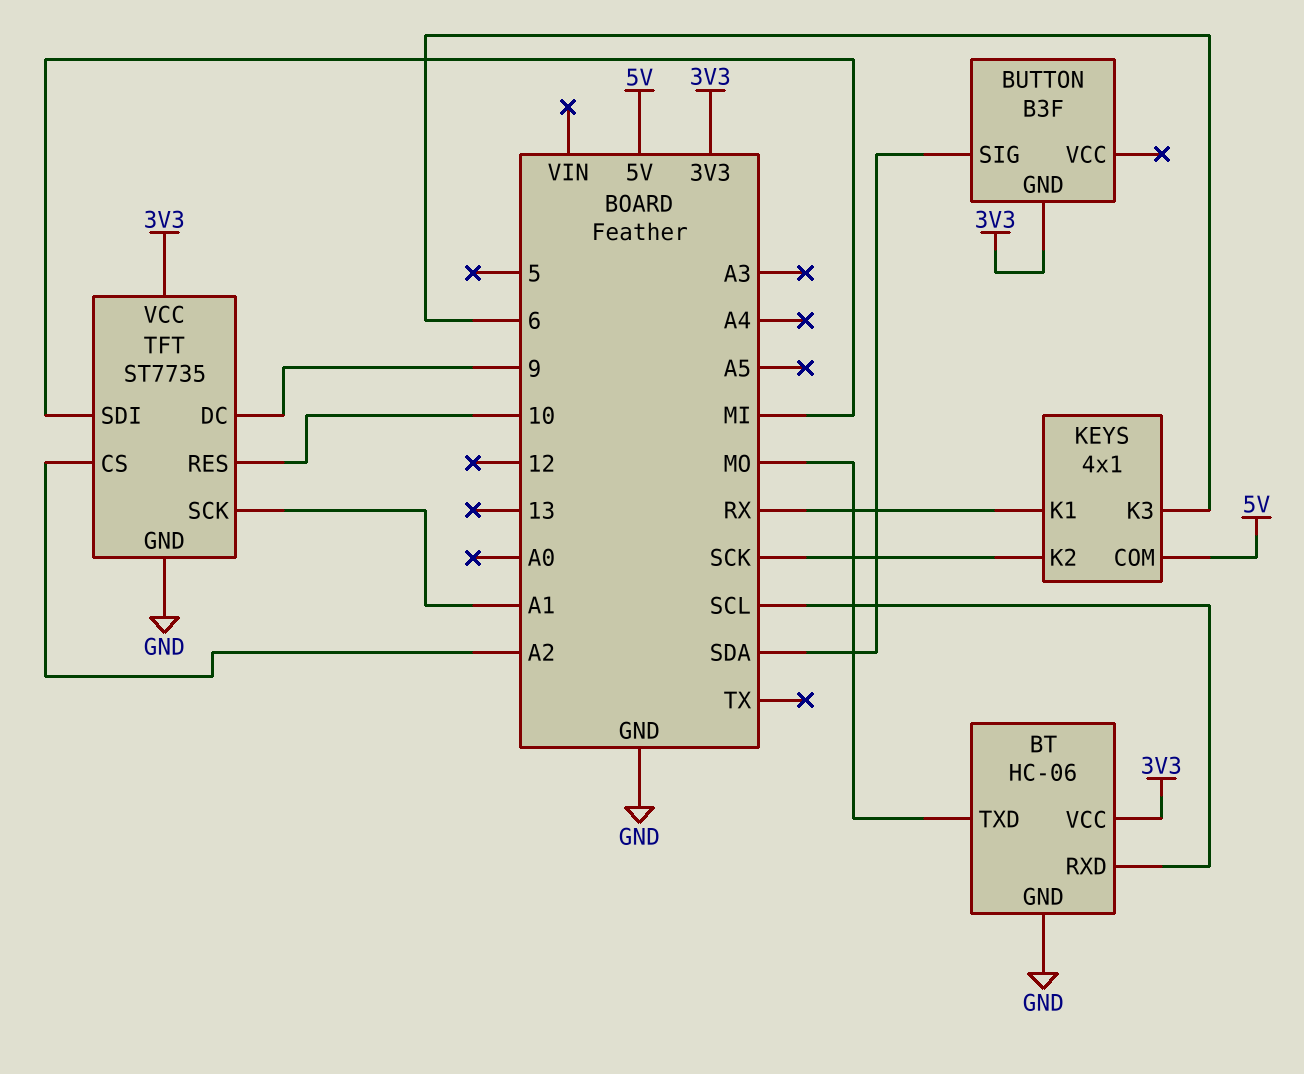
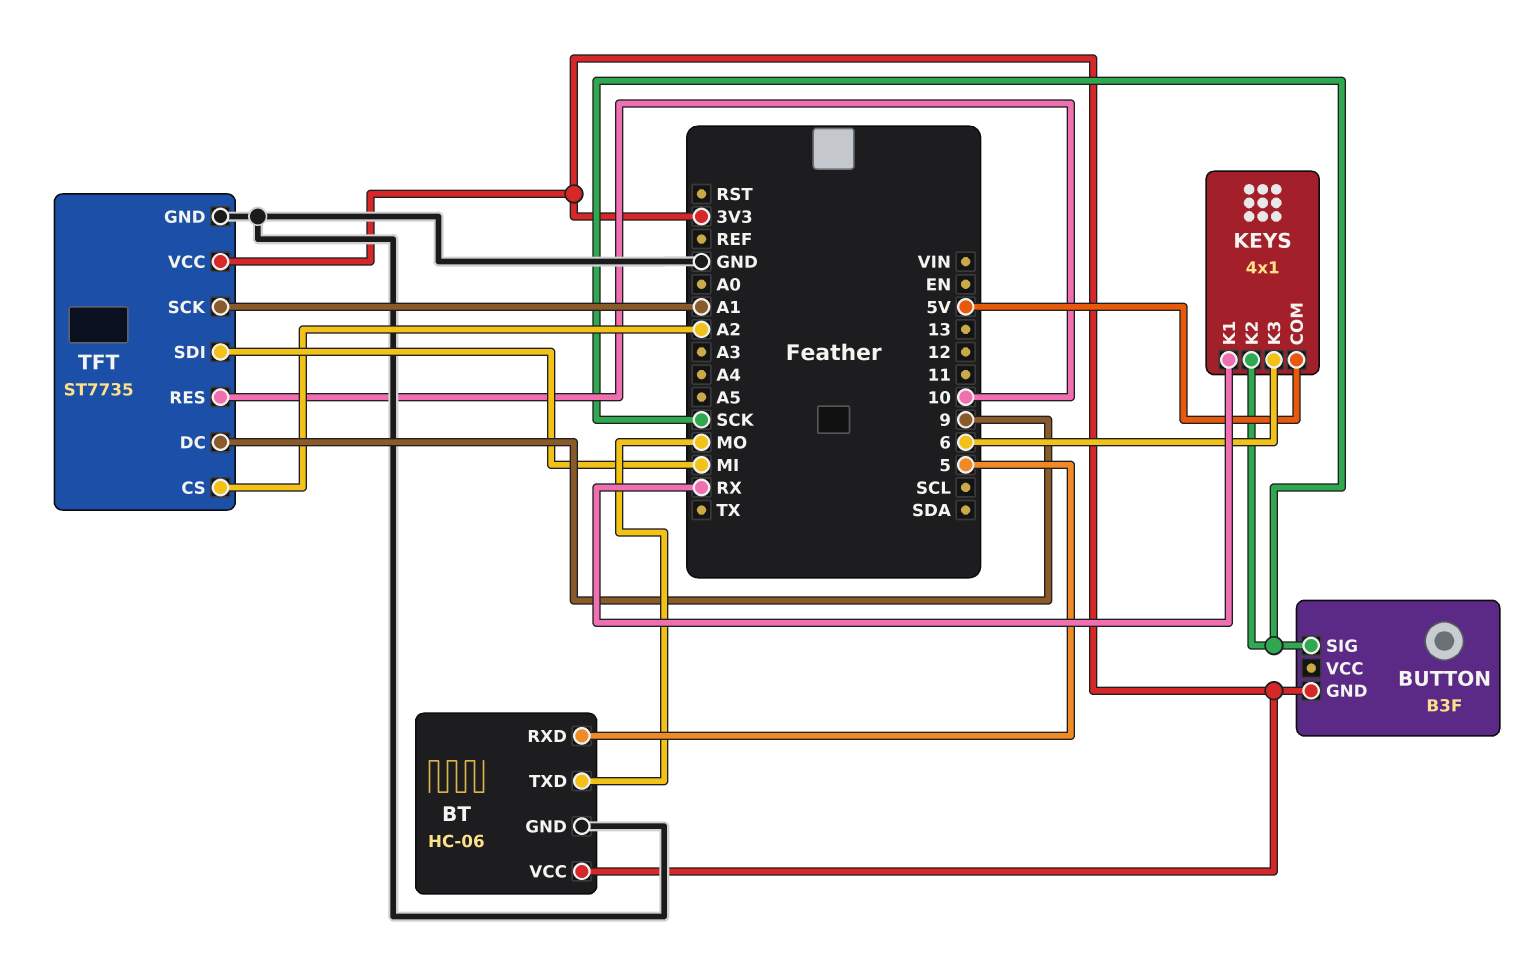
BT pin RXD: SCL -> 5
BUTTON pin SIG: SDA -> SCK

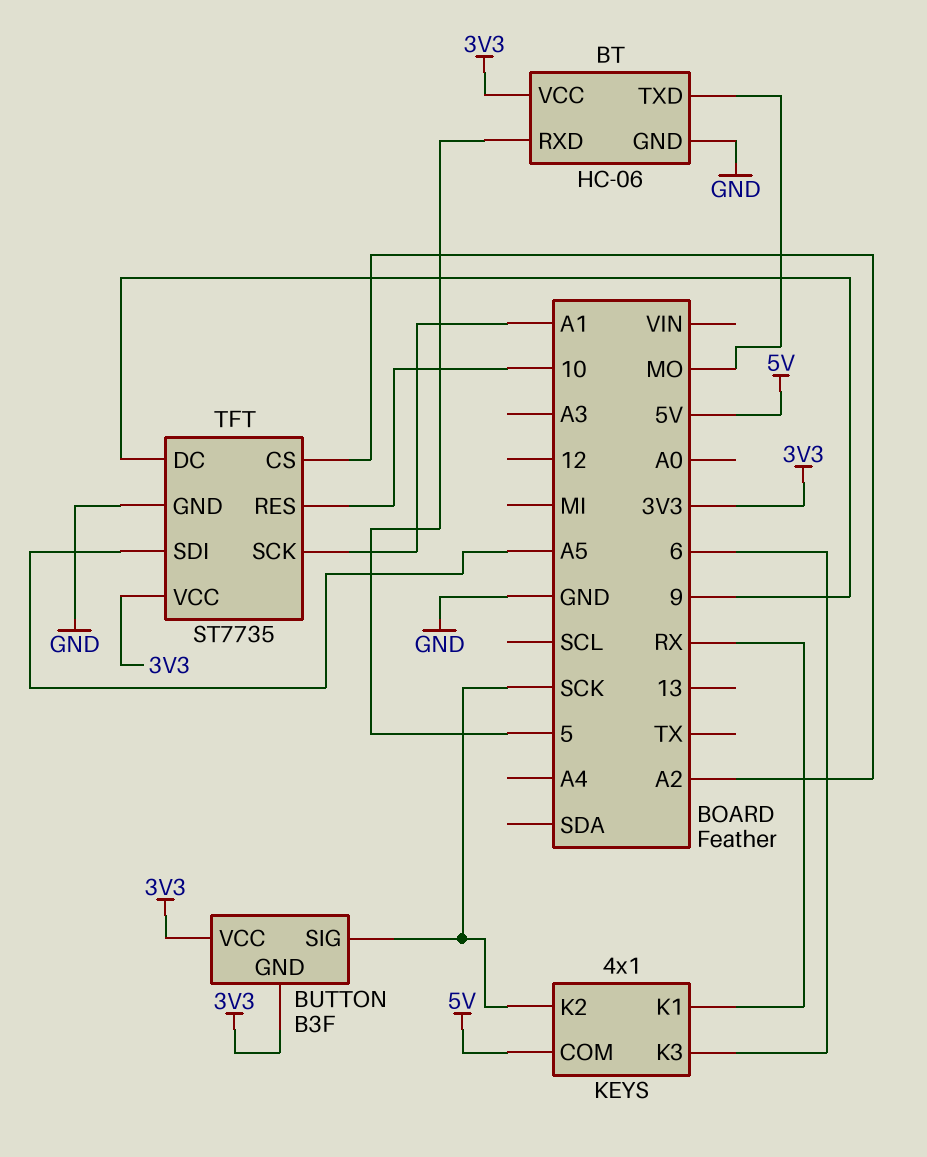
BUTTON pin VCC: none -> 3V3
TFT pin SDI: MI -> A5

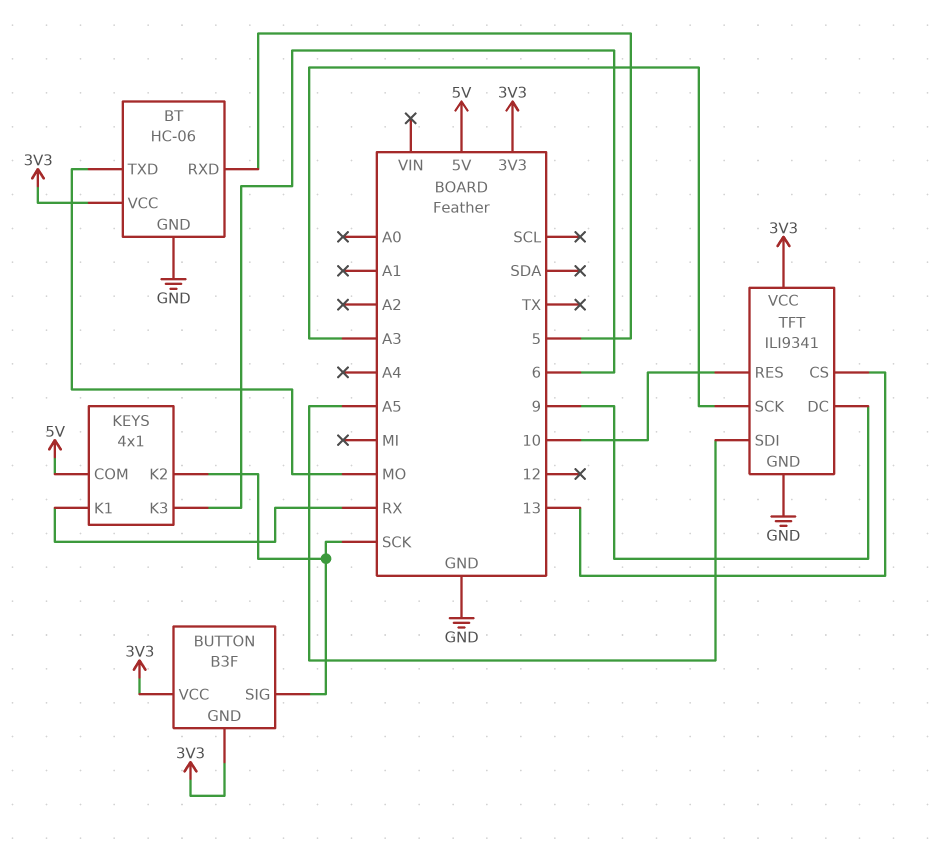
TFT: ST7735 -> ILI9341
TFT pin CS: A2 -> 13
TFT pin SCK: A1 -> A3

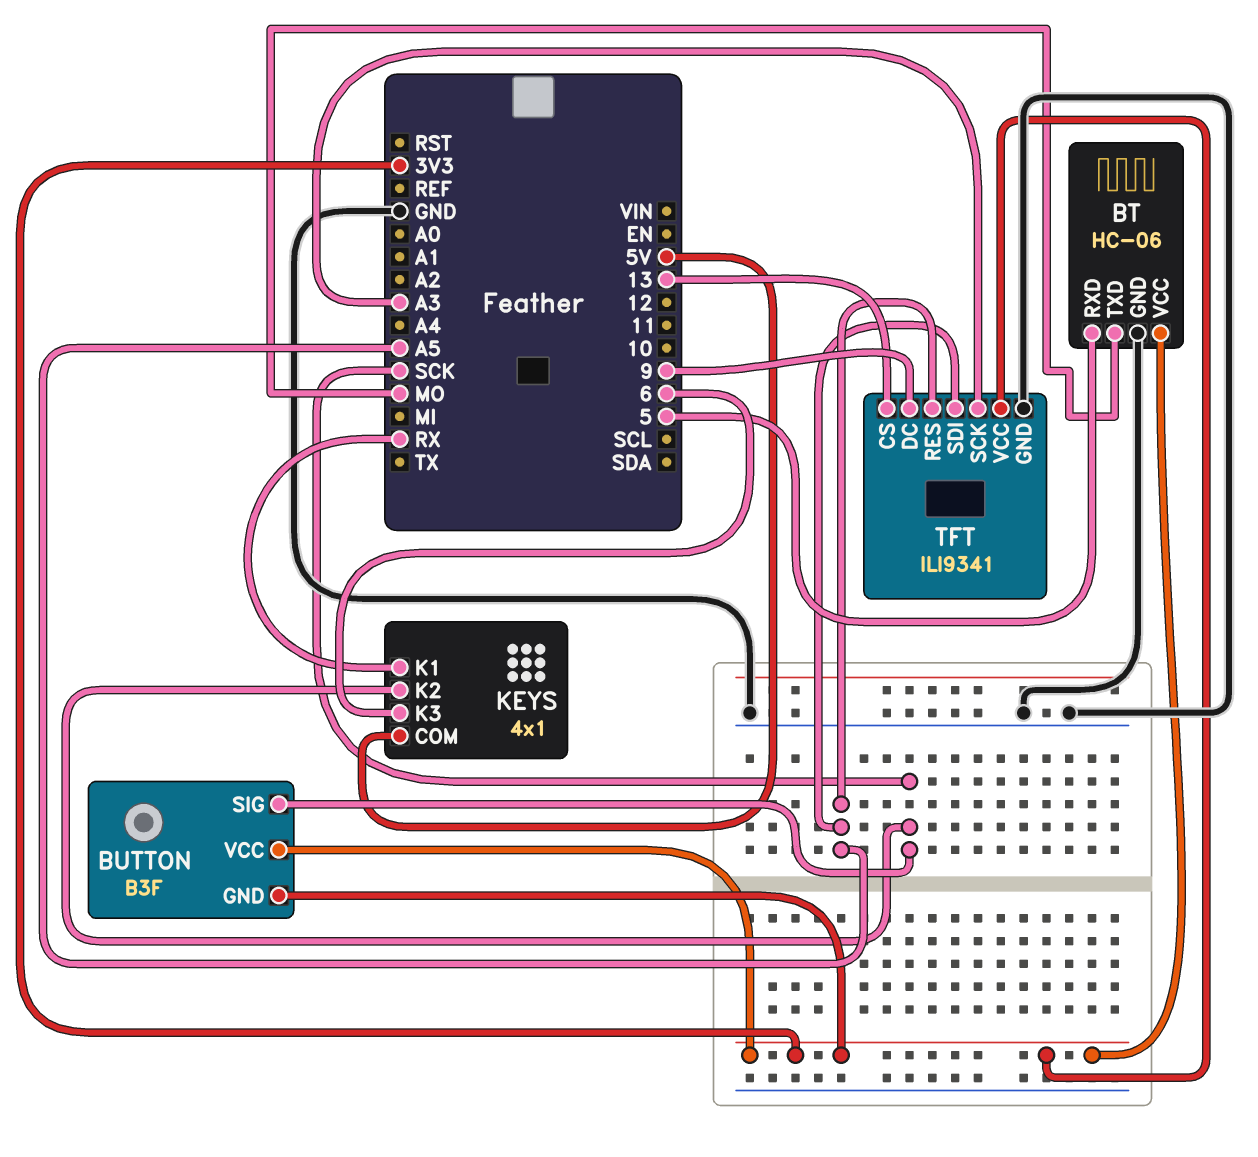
TFT pin RES: 10 -> A5

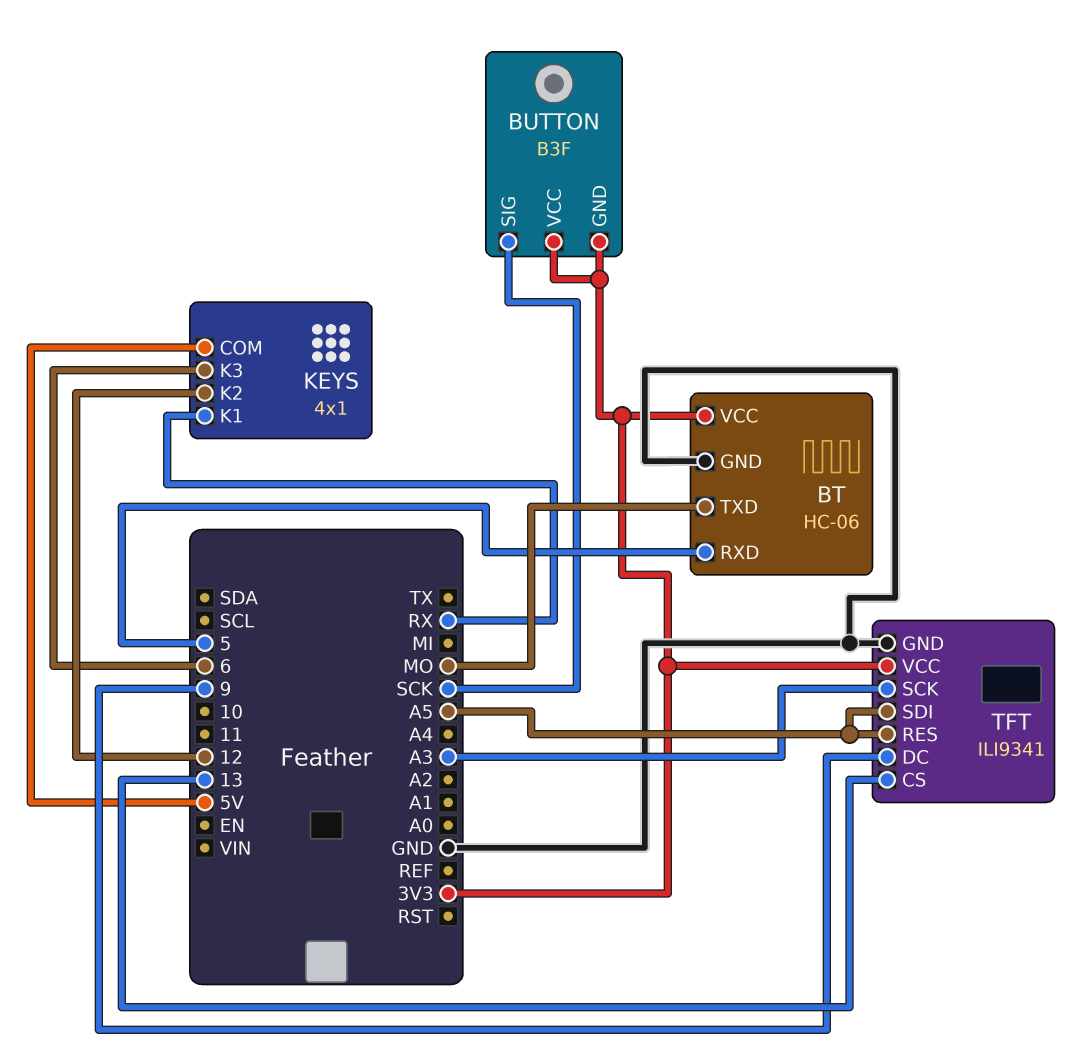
KEYS pin K2: SCK -> 12

